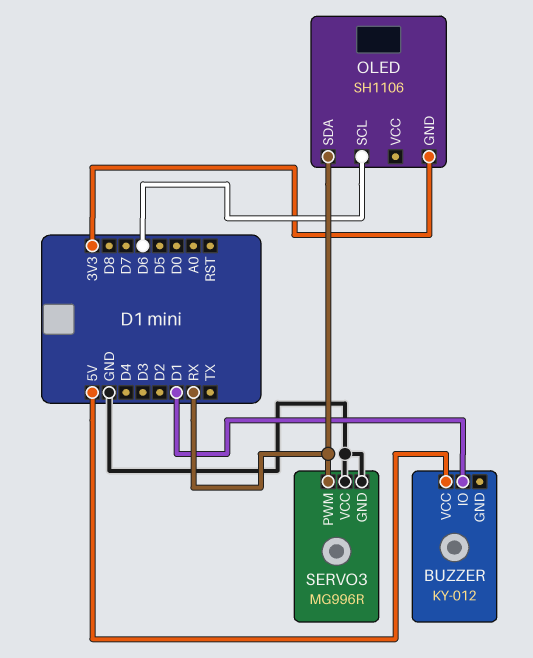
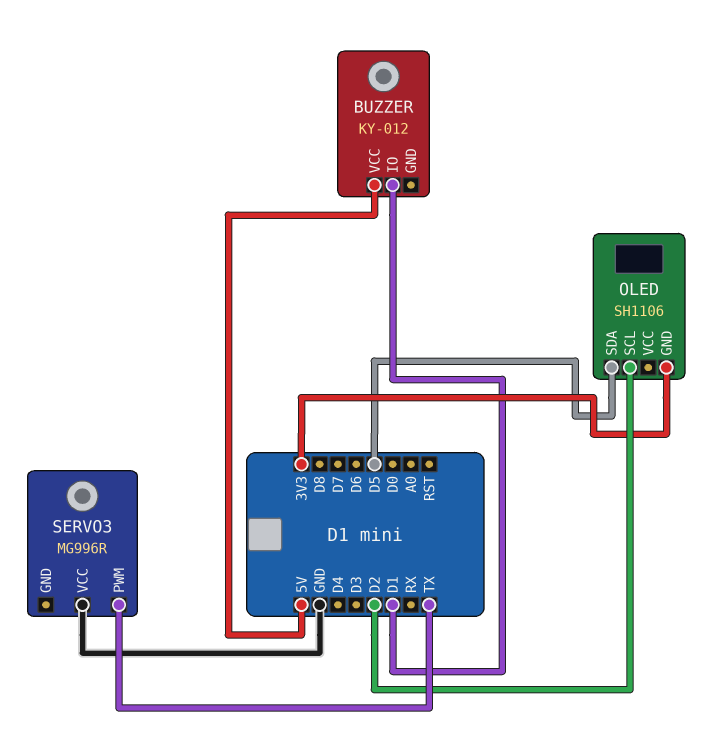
OLED pin SCL: D6 -> D2
OLED pin SDA: RX -> D5
SERVO3 pin GND: GND -> none
SERVO3 pin PWM: RX -> TX

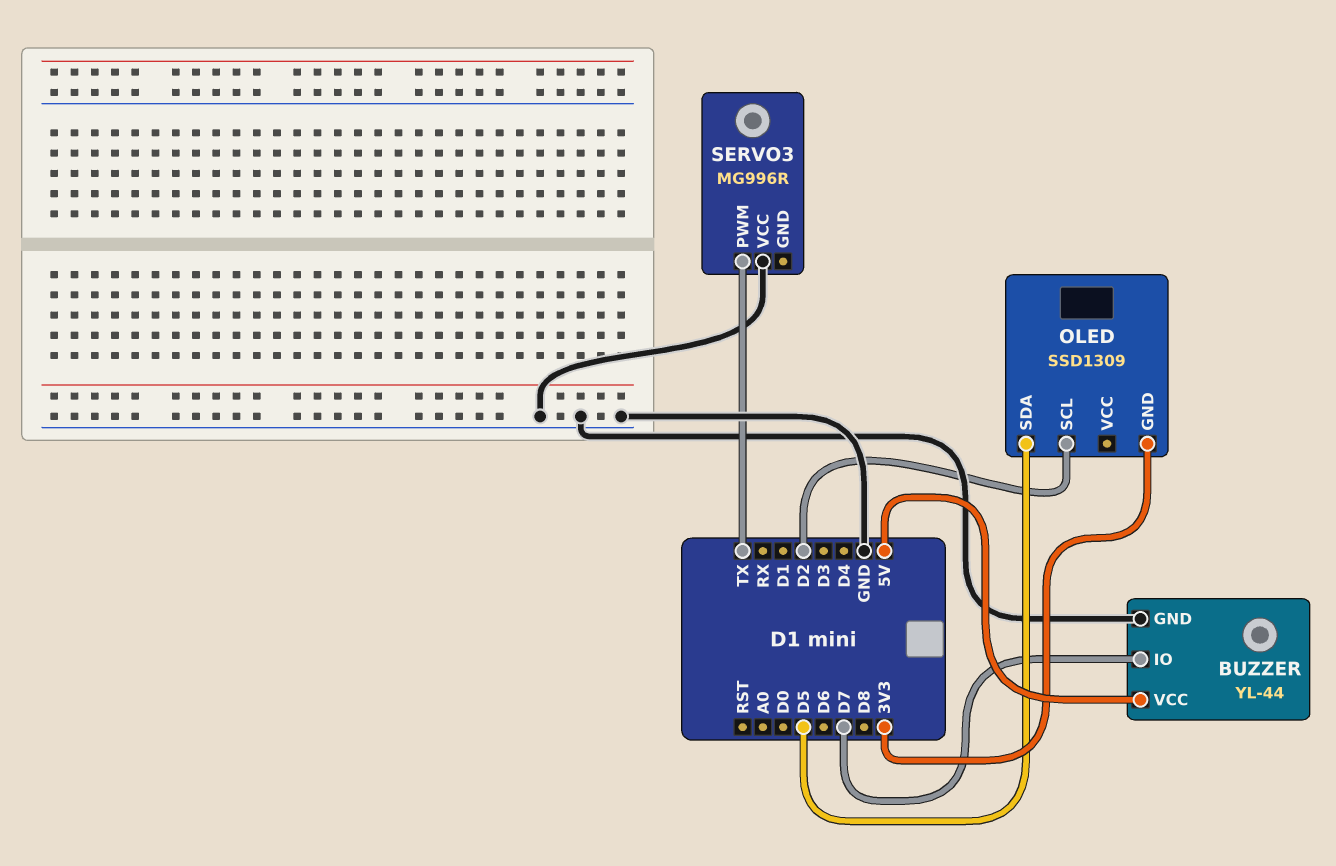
BUZZER: KY-012 -> YL-44
BUZZER pin GND: none -> GND
BUZZER pin IO: D1 -> D7
OLED: SH1106 -> SSD1309

